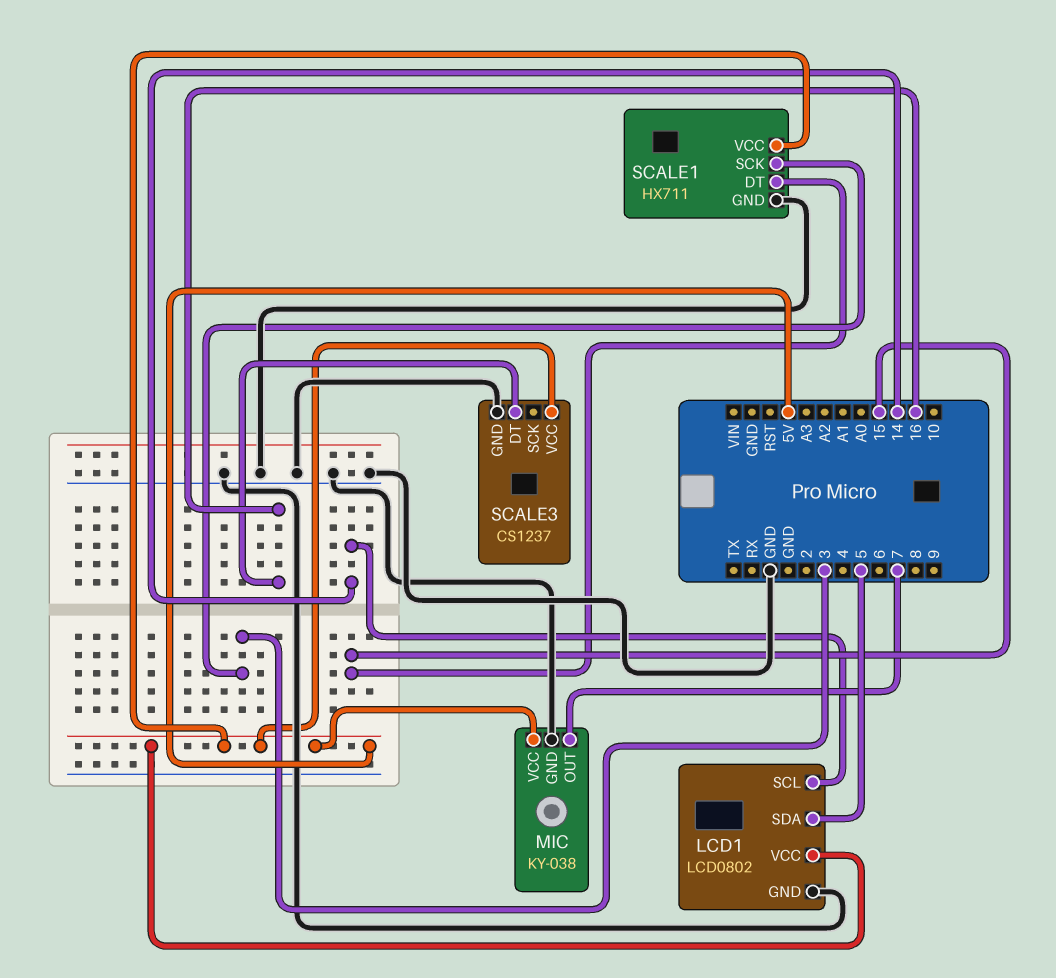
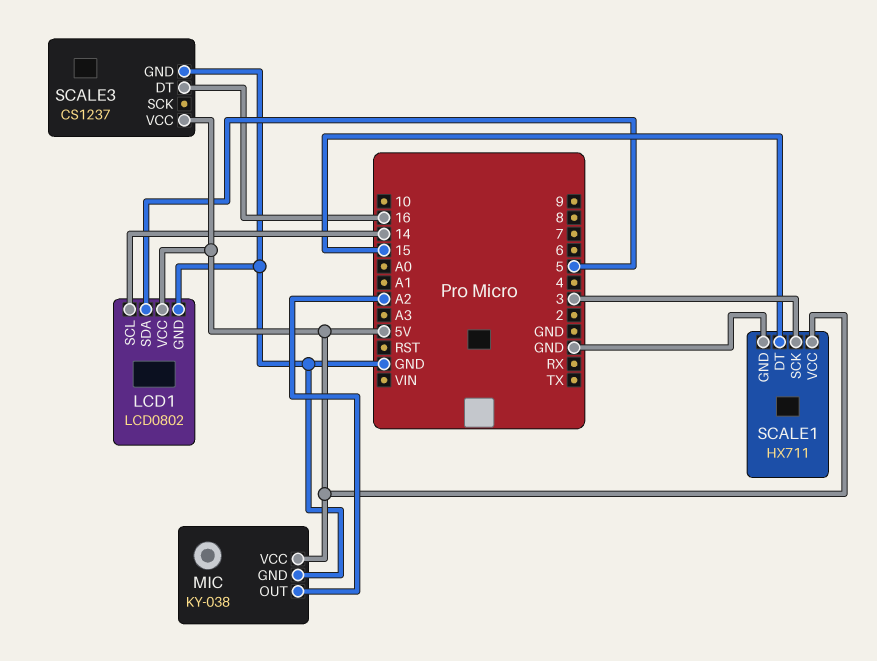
MIC pin OUT: 7 -> A2

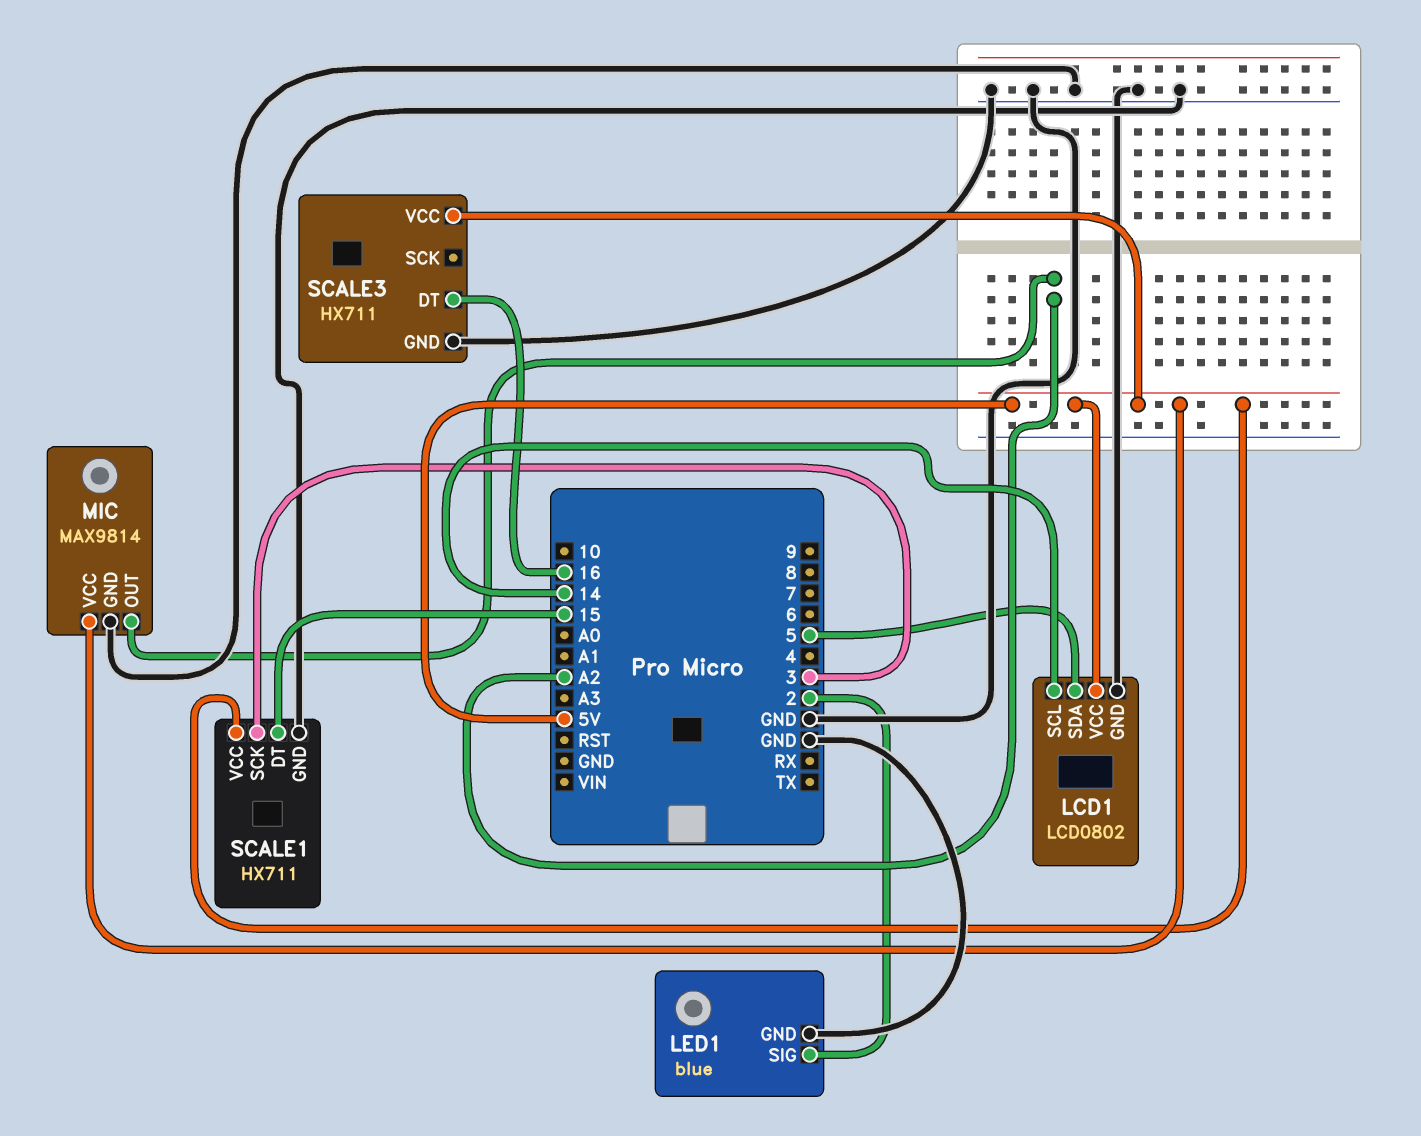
LED1: none -> blue
LED1 pin GND: none -> GND
LED1 pin SIG: none -> 2
MIC: KY-038 -> MAX9814
SCALE3: CS1237 -> HX711

